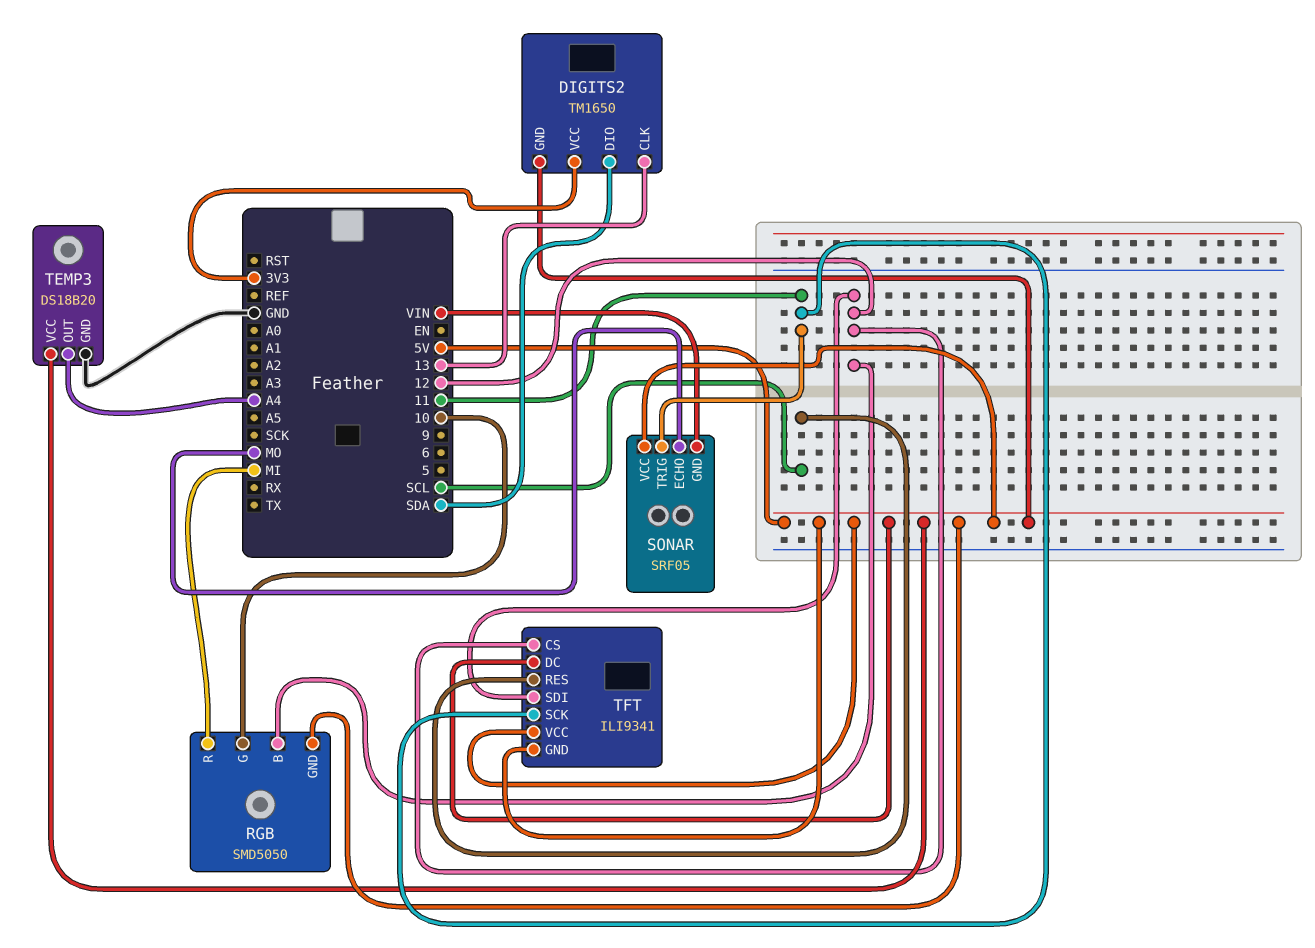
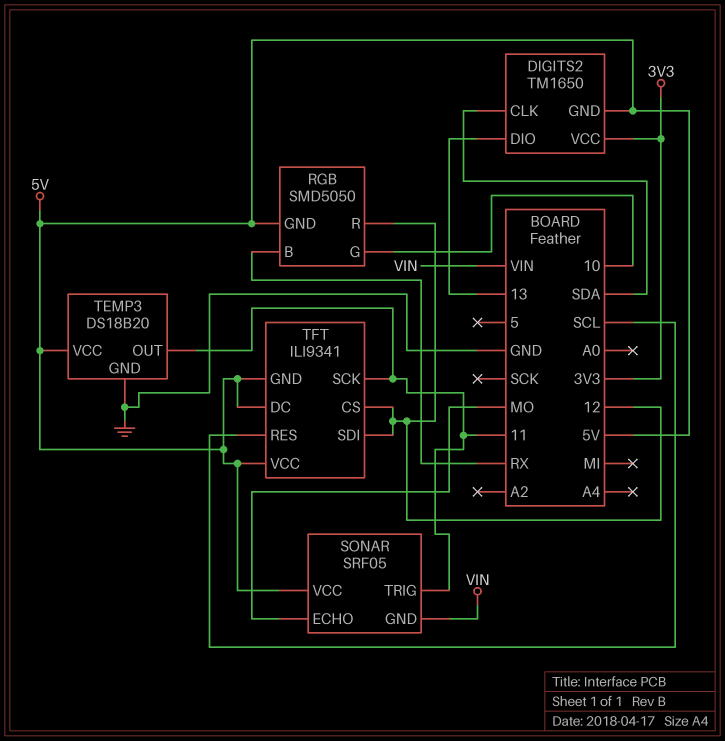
DIGITS2 pin CLK: 13 -> SDA
DIGITS2 pin DIO: SDA -> 13
RGB pin B: 12 -> RX
RGB pin R: MI -> 12
TEMP3 pin OUT: A4 -> 11

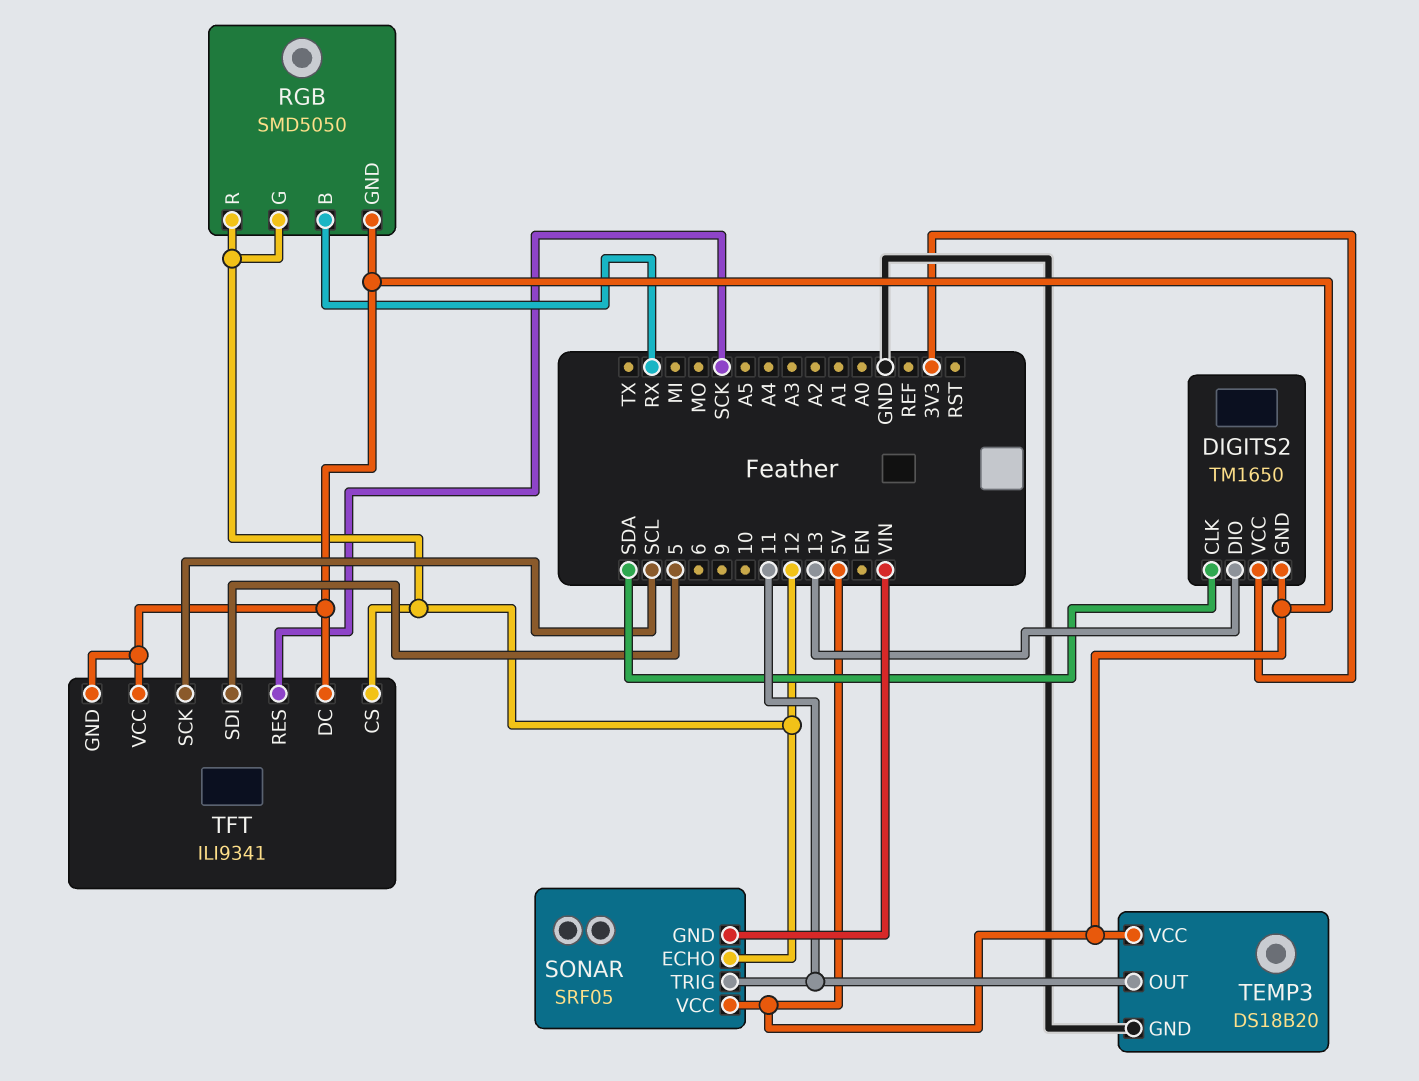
RGB pin G: 10 -> 12
SONAR pin ECHO: MO -> 12
TFT pin RES: SCL -> SCK
TFT pin SCK: 11 -> SCL
TFT pin SDI: 12 -> 5

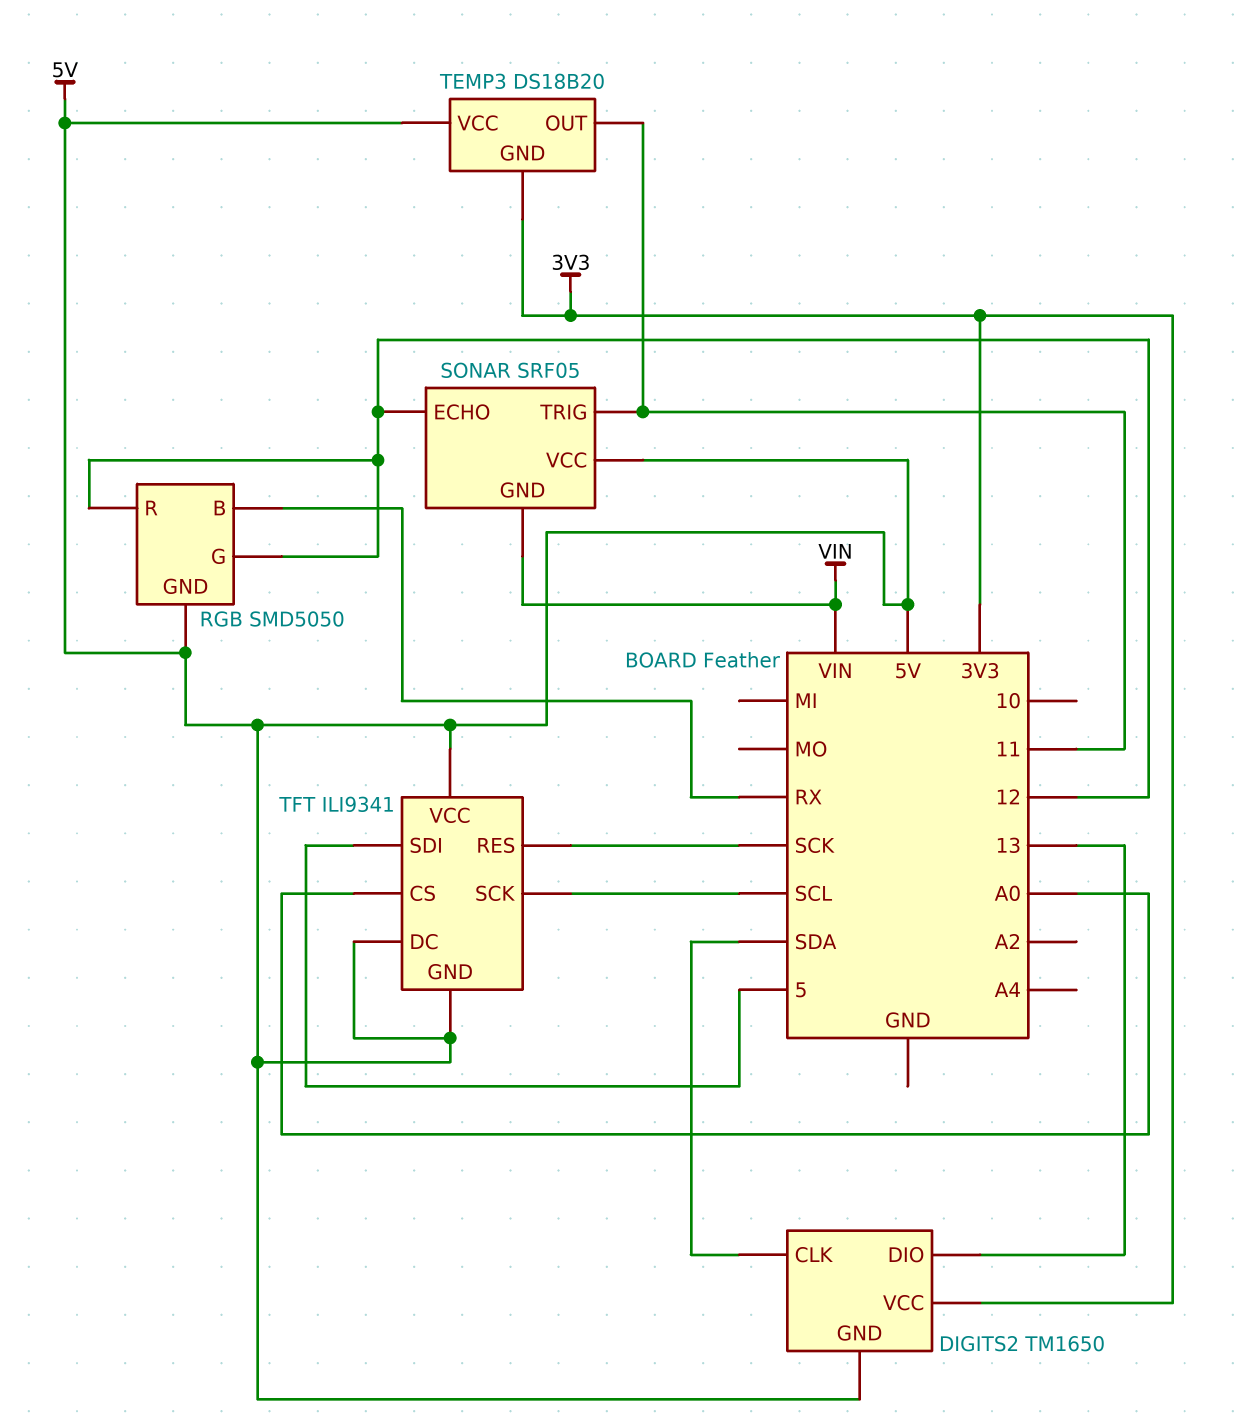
TEMP3 pin GND: GND -> 3V3
TFT pin CS: 12 -> A0

